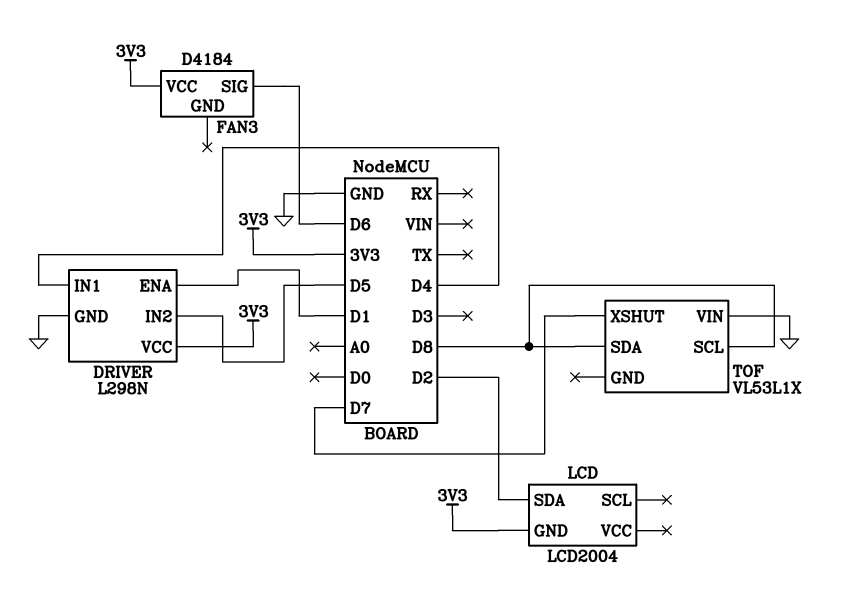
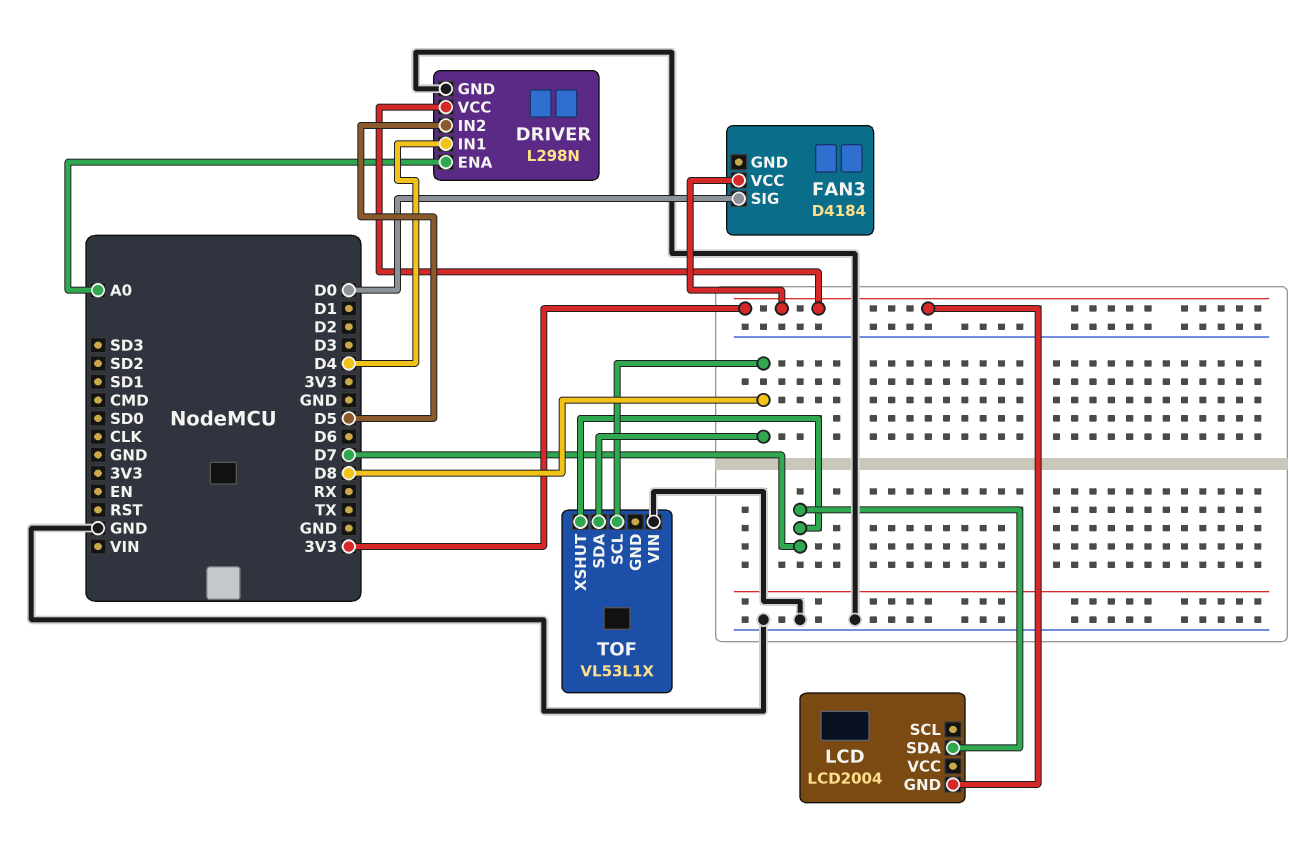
DRIVER pin ENA: D1 -> A0
FAN3 pin SIG: D6 -> D0
LCD pin SDA: D2 -> D7

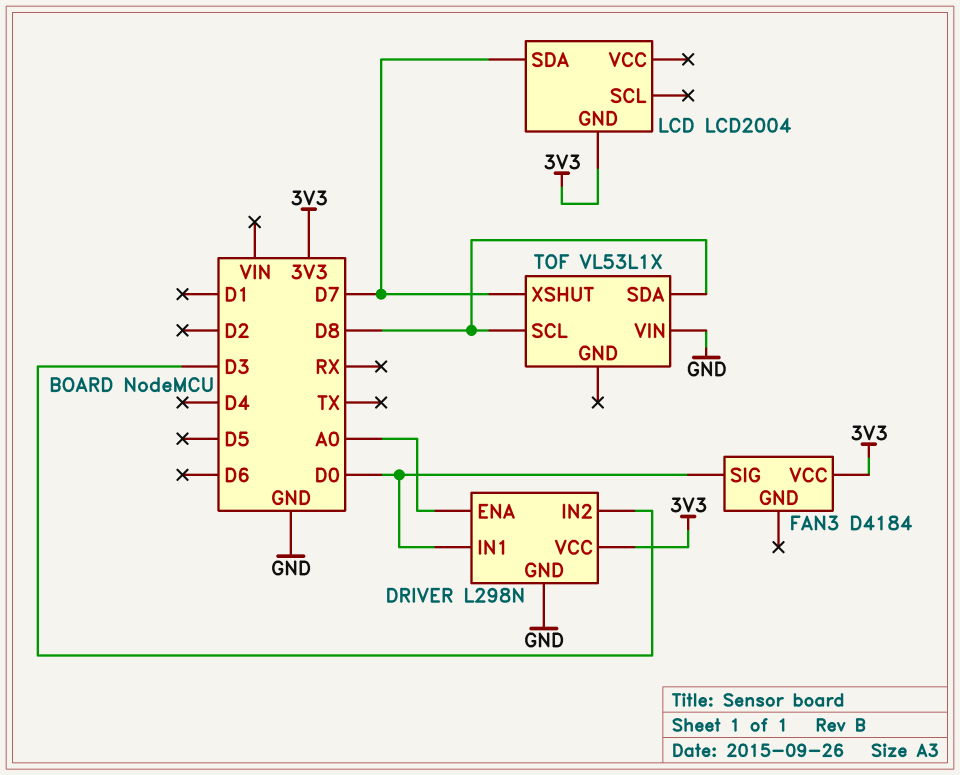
DRIVER pin IN1: D4 -> D0
DRIVER pin IN2: D5 -> D3

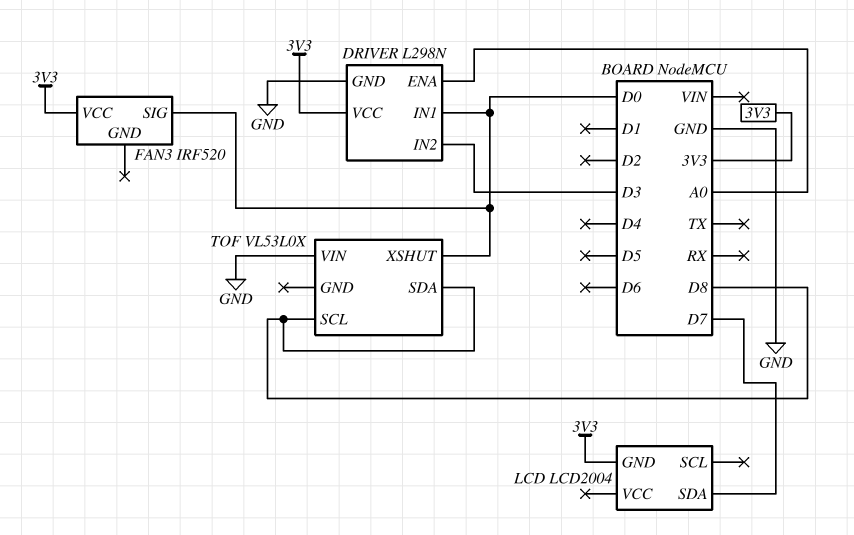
FAN3: D4184 -> IRF520
TOF: VL53L1X -> VL53L0X
TOF pin XSHUT: D7 -> D0

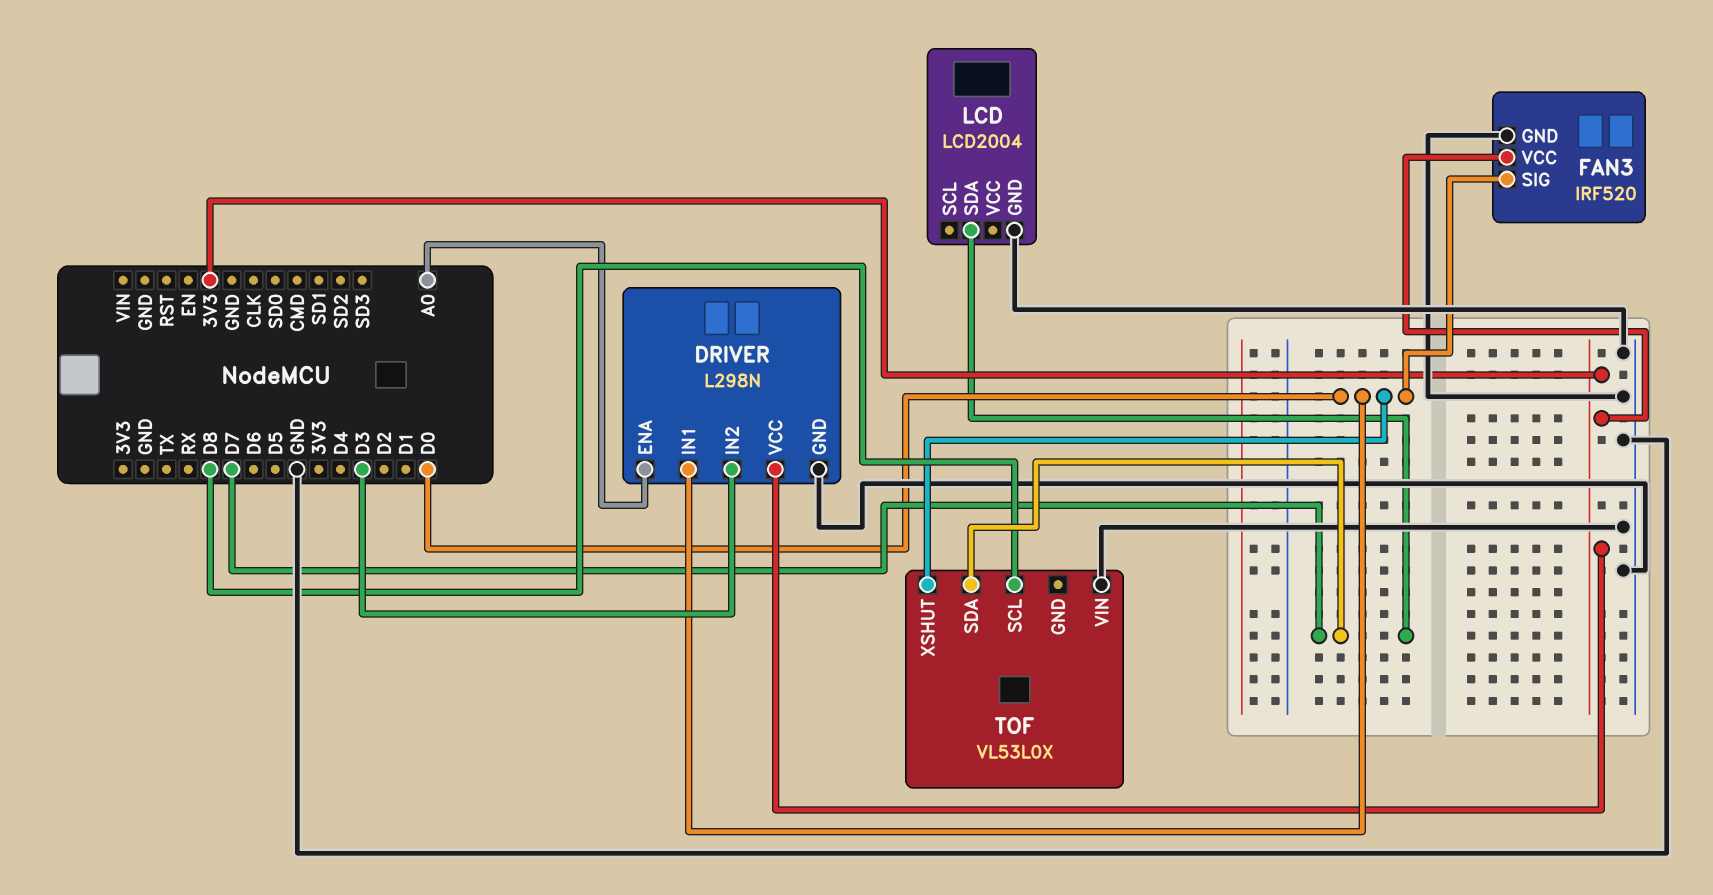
FAN3 pin GND: none -> GND
LCD pin GND: 3V3 -> GND
TOF pin SDA: D8 -> D7

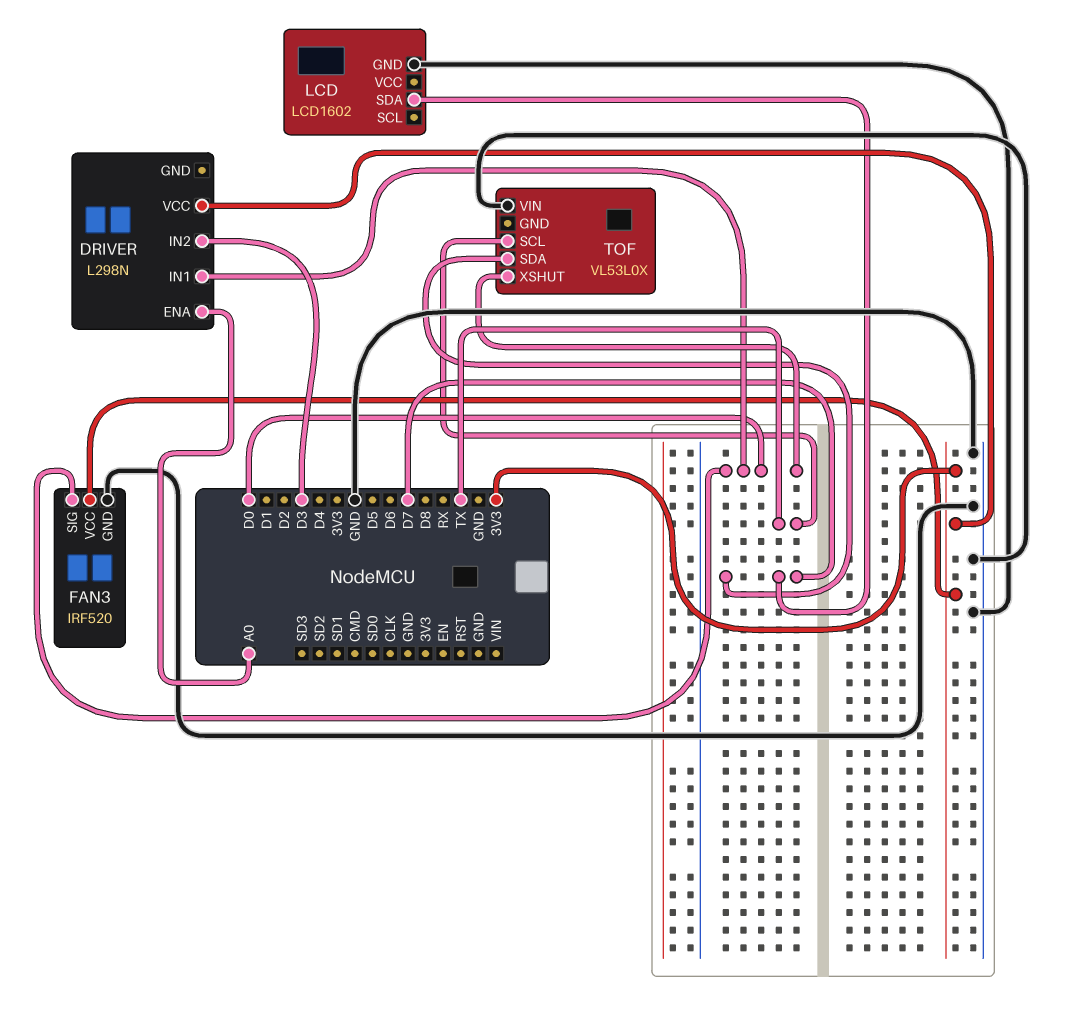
DRIVER pin GND: GND -> none
LCD: LCD2004 -> LCD1602
TOF pin SCL: D8 -> TX

